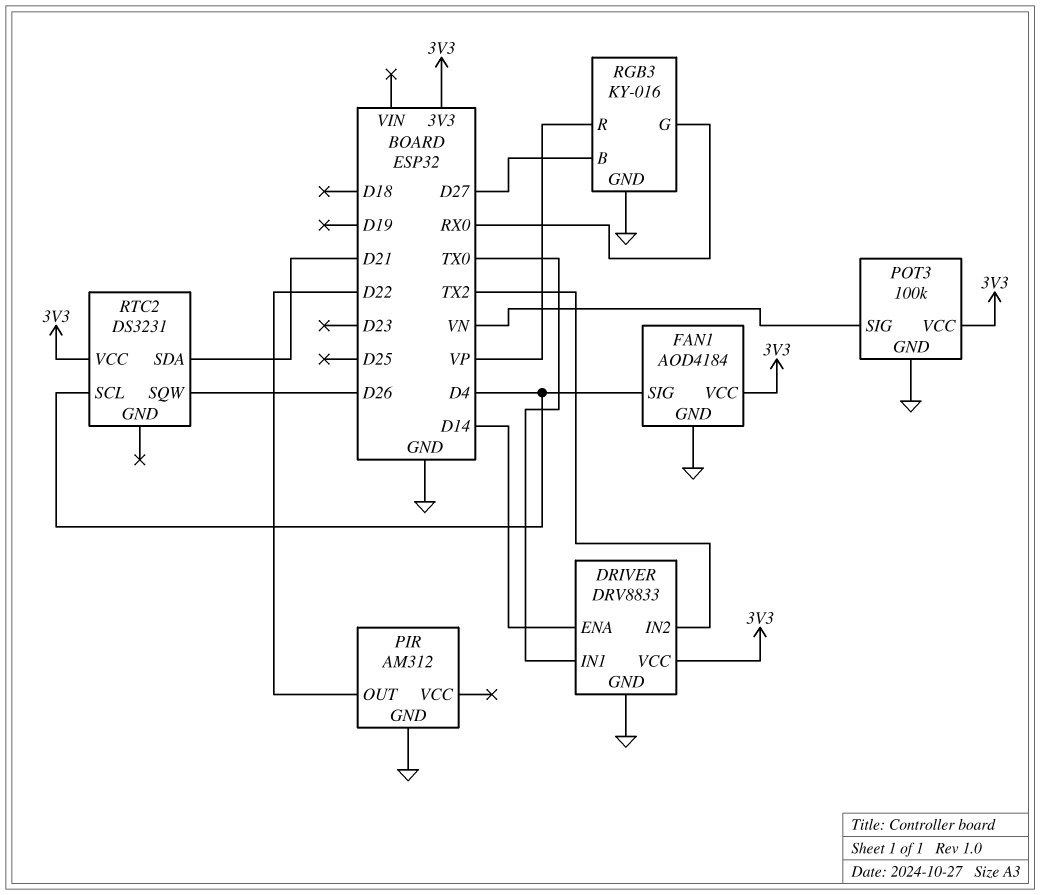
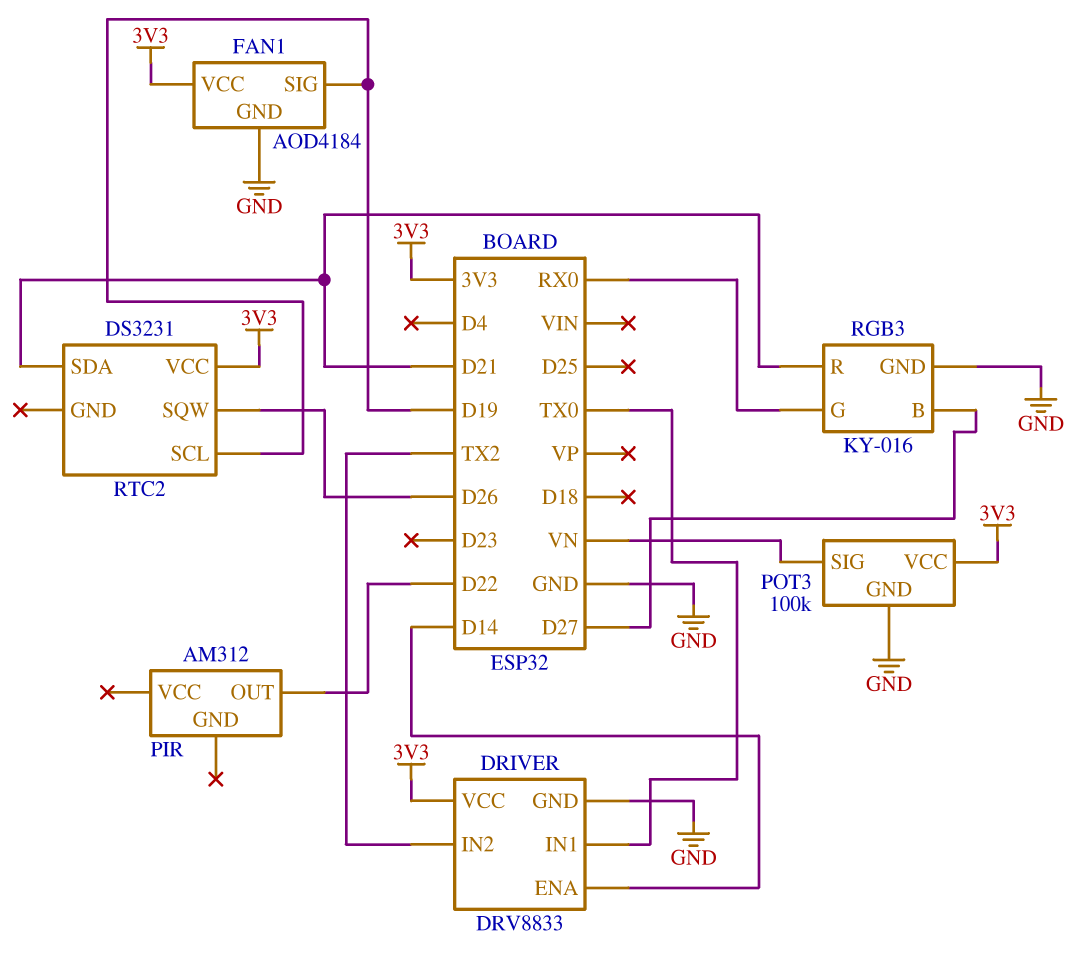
FAN1 pin SIG: D4 -> D19
PIR pin GND: GND -> none
RGB3 pin R: VP -> D21
RTC2 pin SCL: D4 -> D19

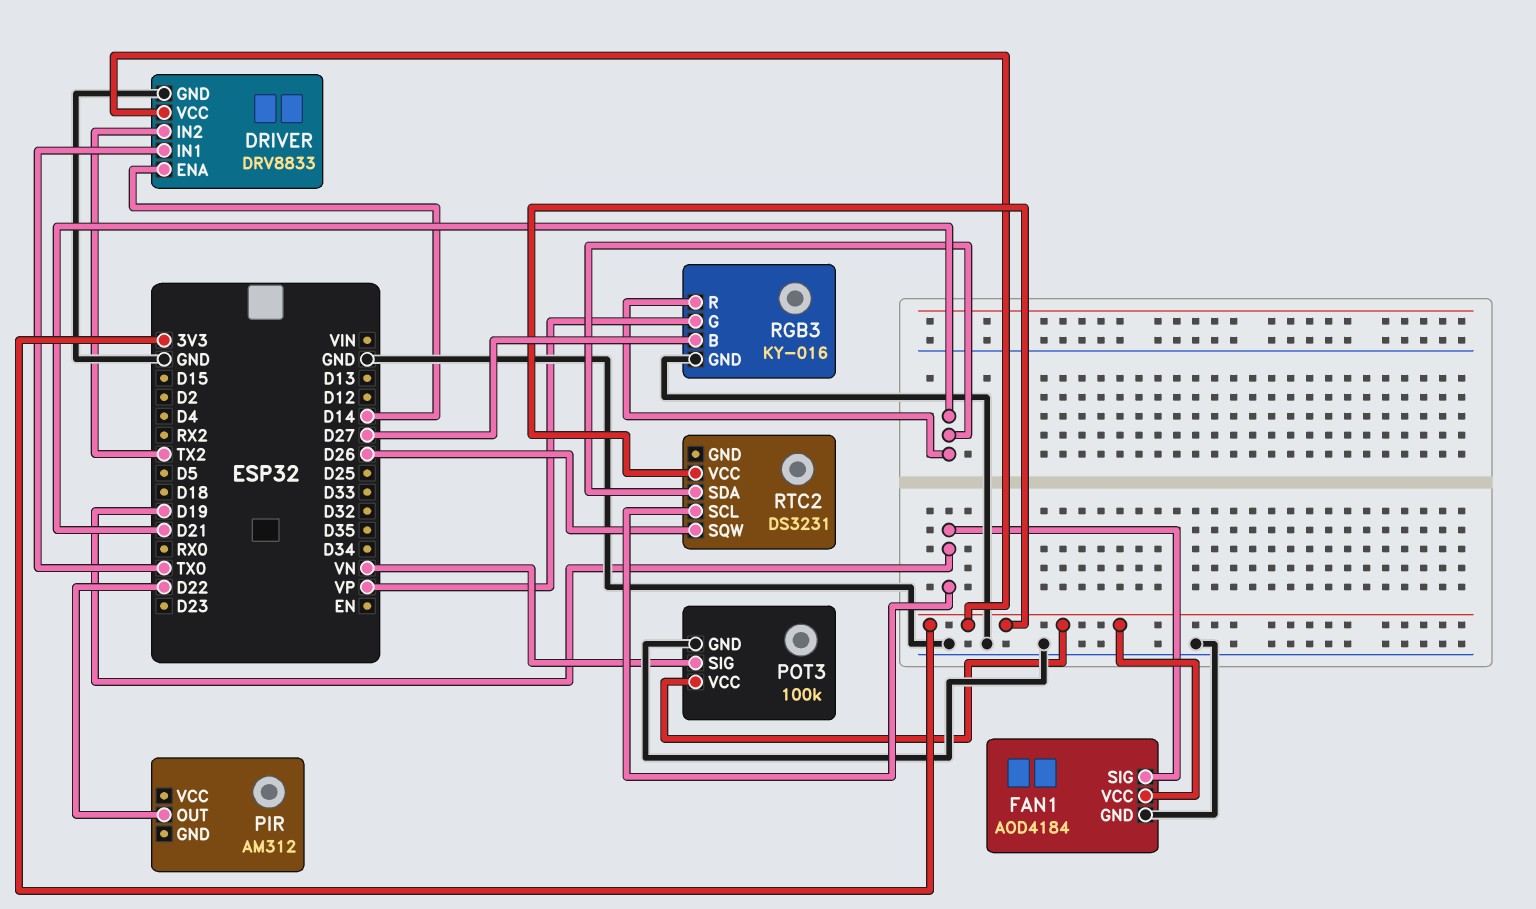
RGB3 pin G: RX0 -> VP

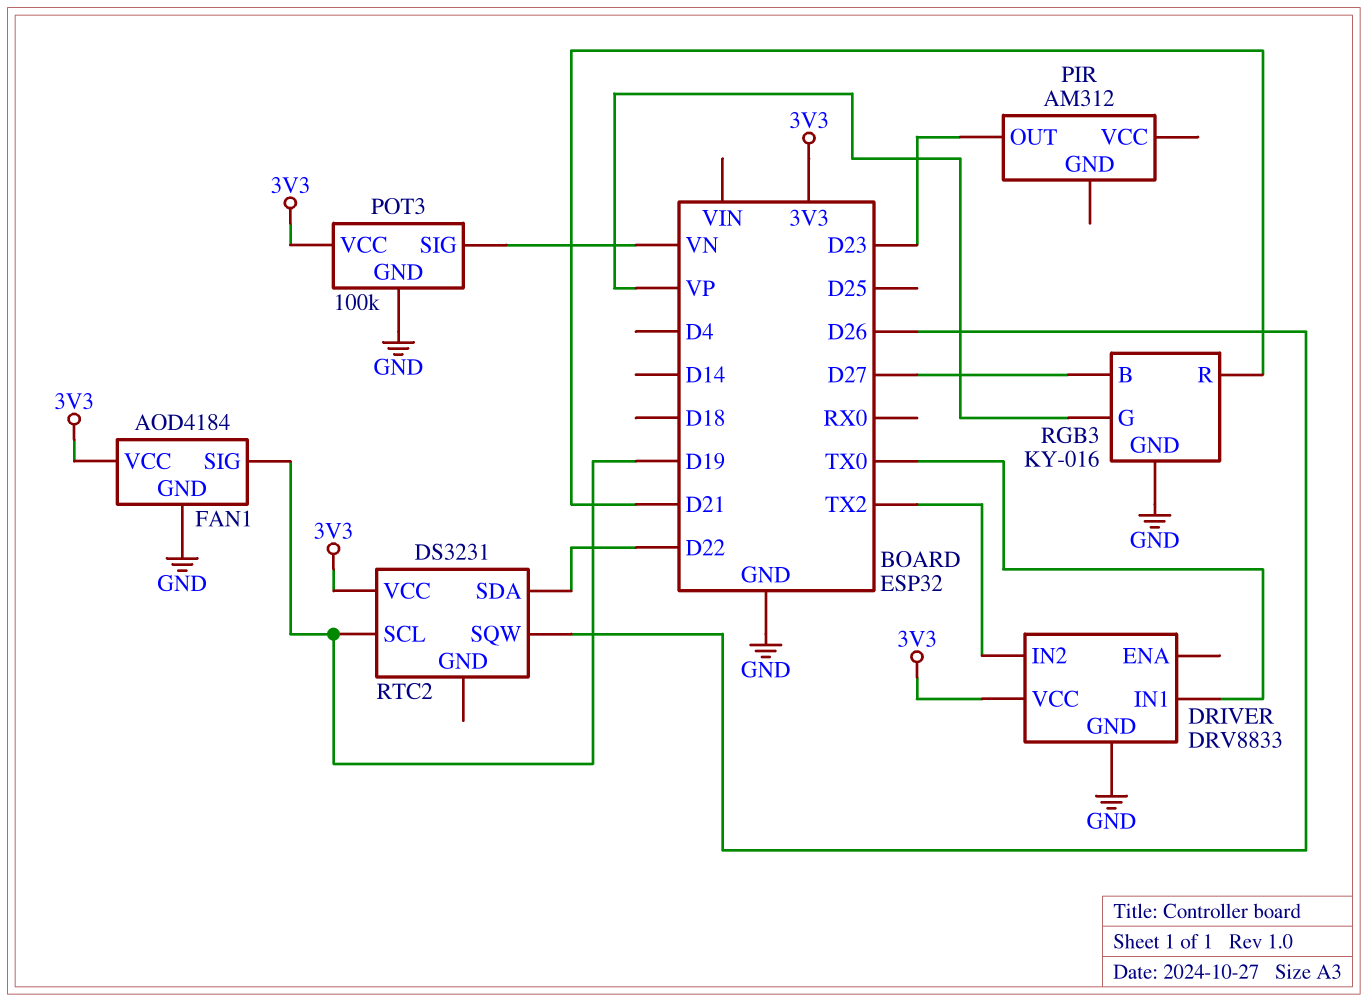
DRIVER pin ENA: D14 -> none
PIR pin OUT: D22 -> D23
RTC2 pin SDA: D21 -> D22

